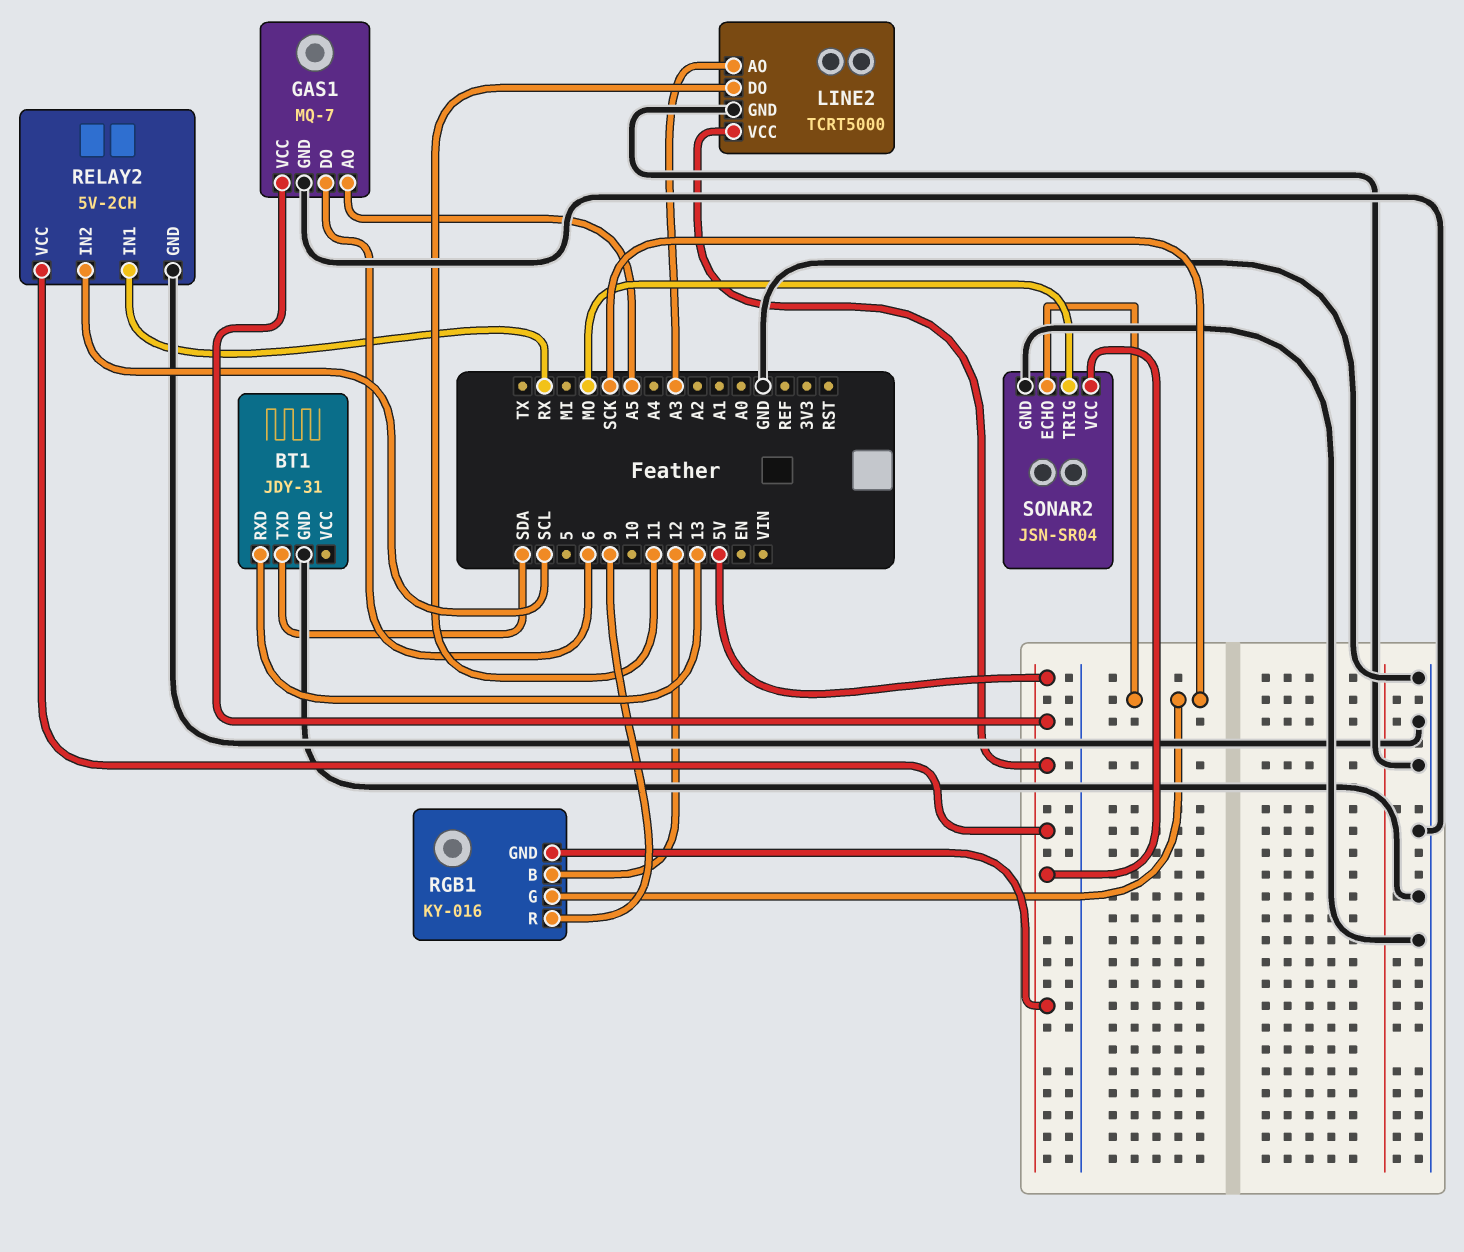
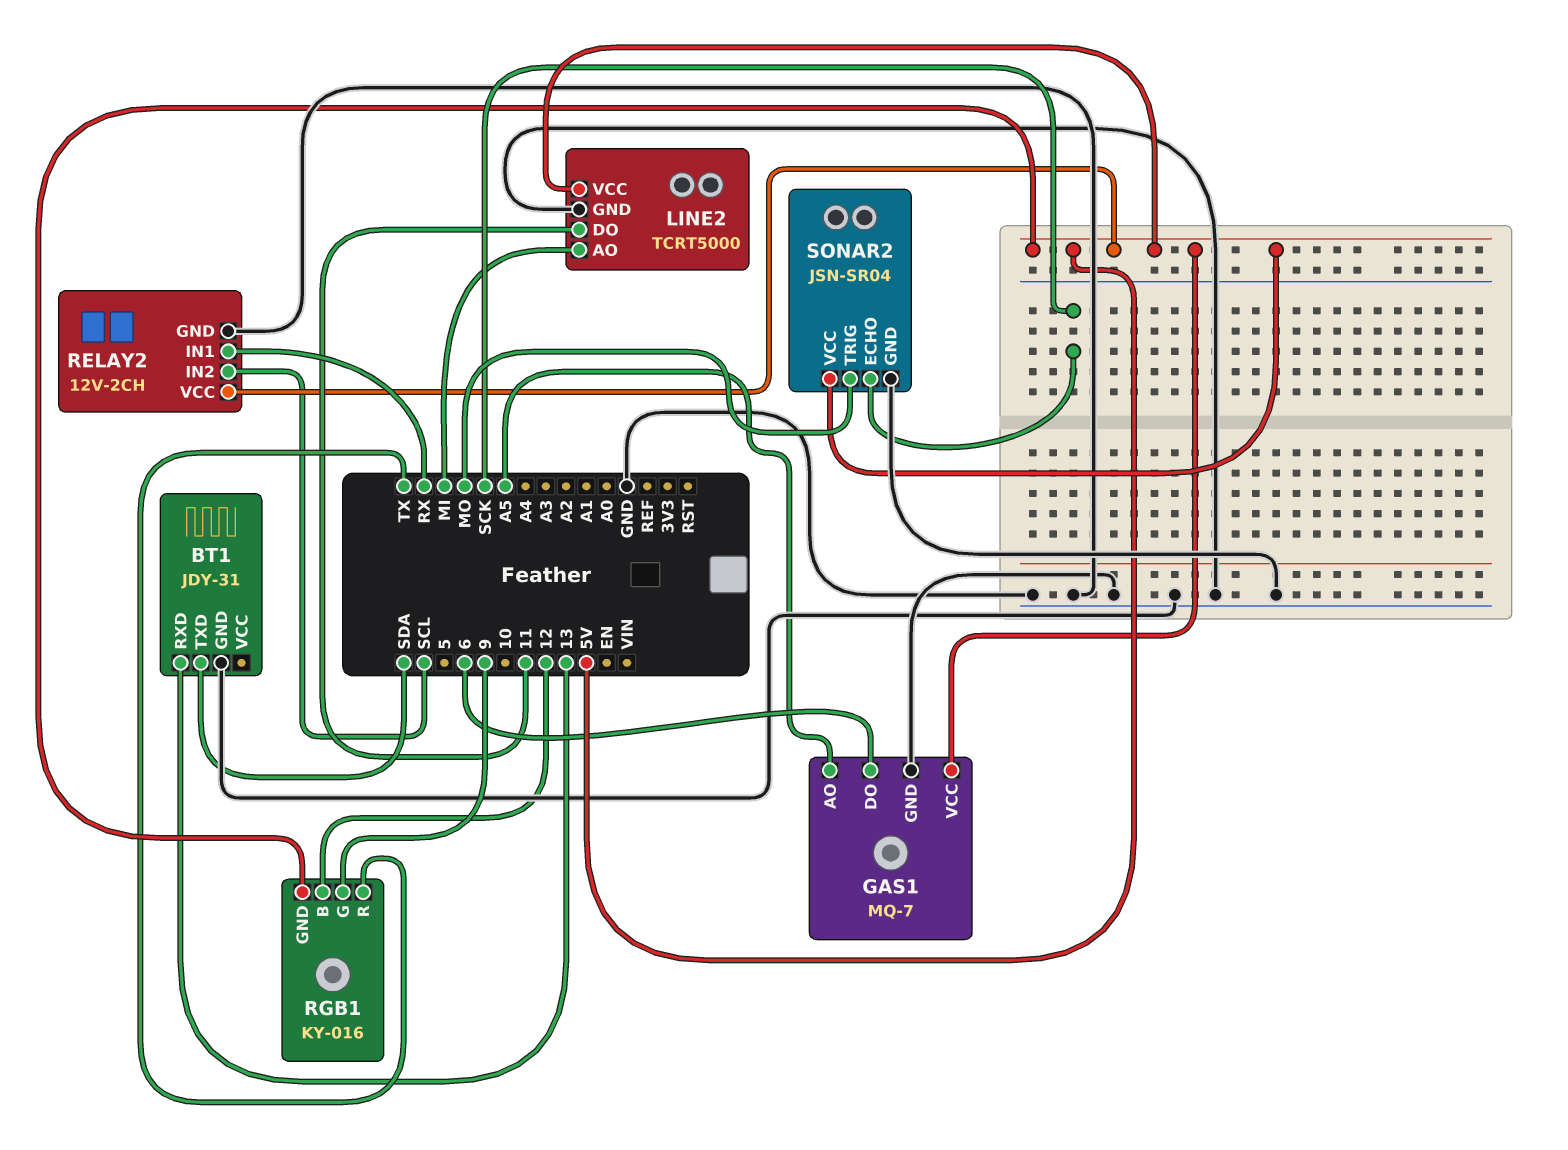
LINE2 pin AO: A3 -> MI
RELAY2: 5V-2CH -> 12V-2CH
RGB1 pin G: SCK -> 9
RGB1 pin R: 9 -> TX

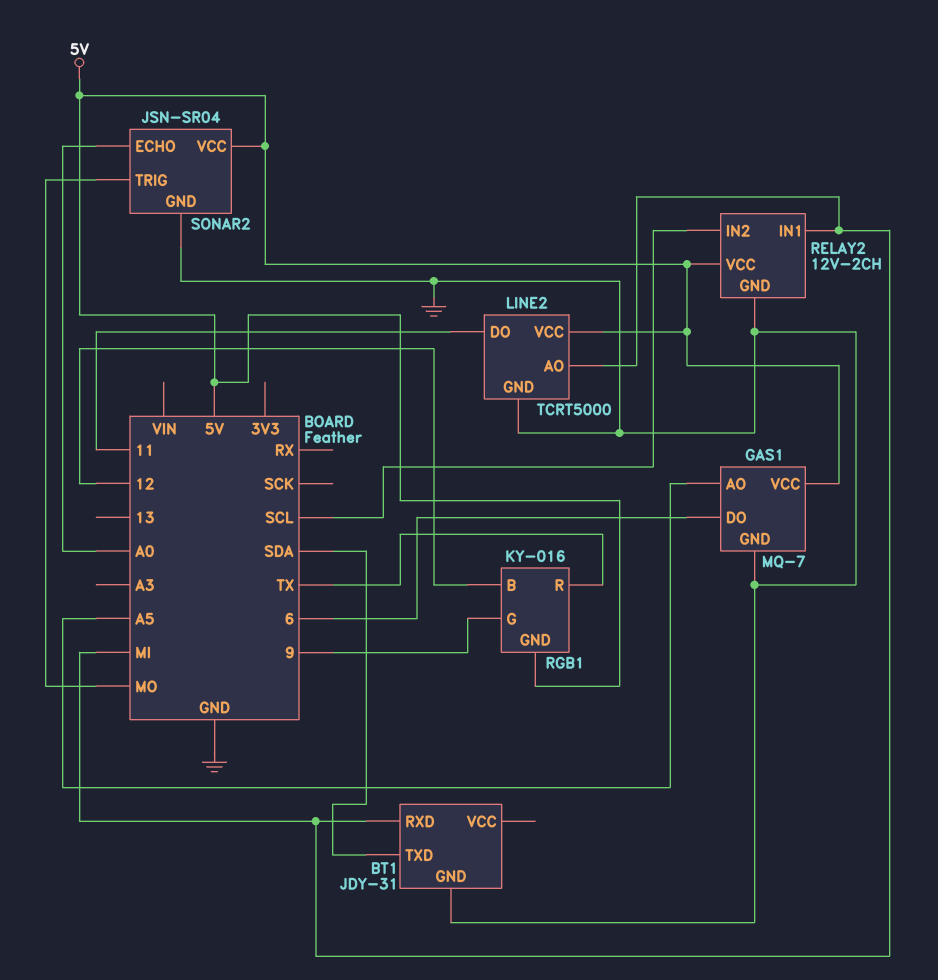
BT1 pin RXD: 13 -> MI
RELAY2 pin IN1: RX -> MI
SONAR2 pin ECHO: SCK -> A0

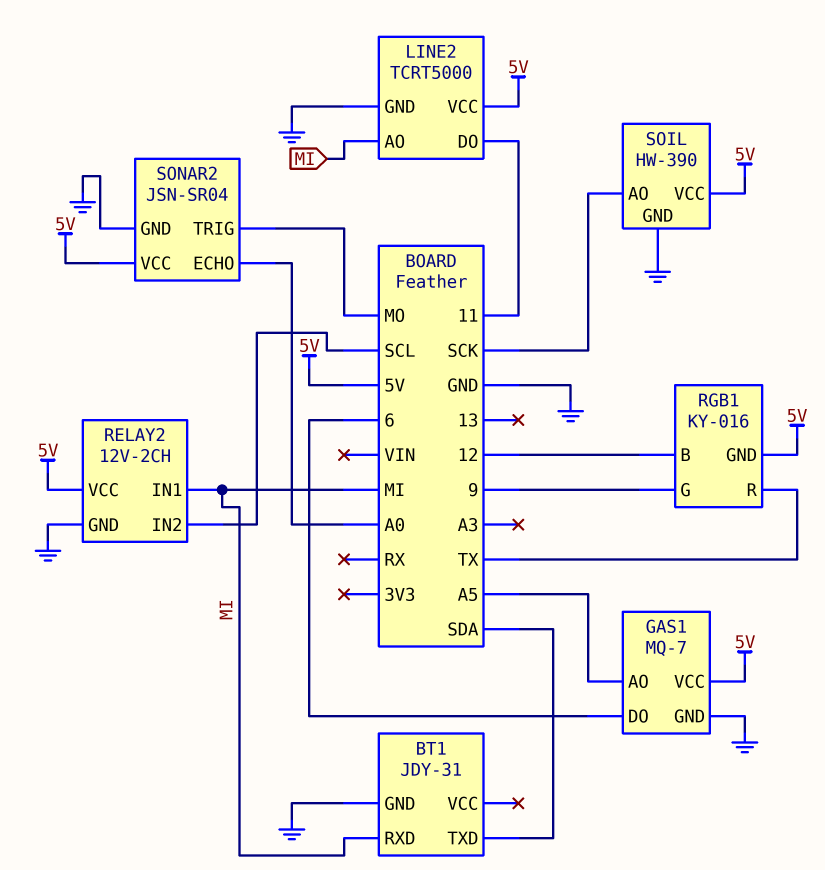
SOIL: none -> HW-390
SOIL pin AO: none -> SCK
SOIL pin GND: none -> GND
SOIL pin VCC: none -> 5V

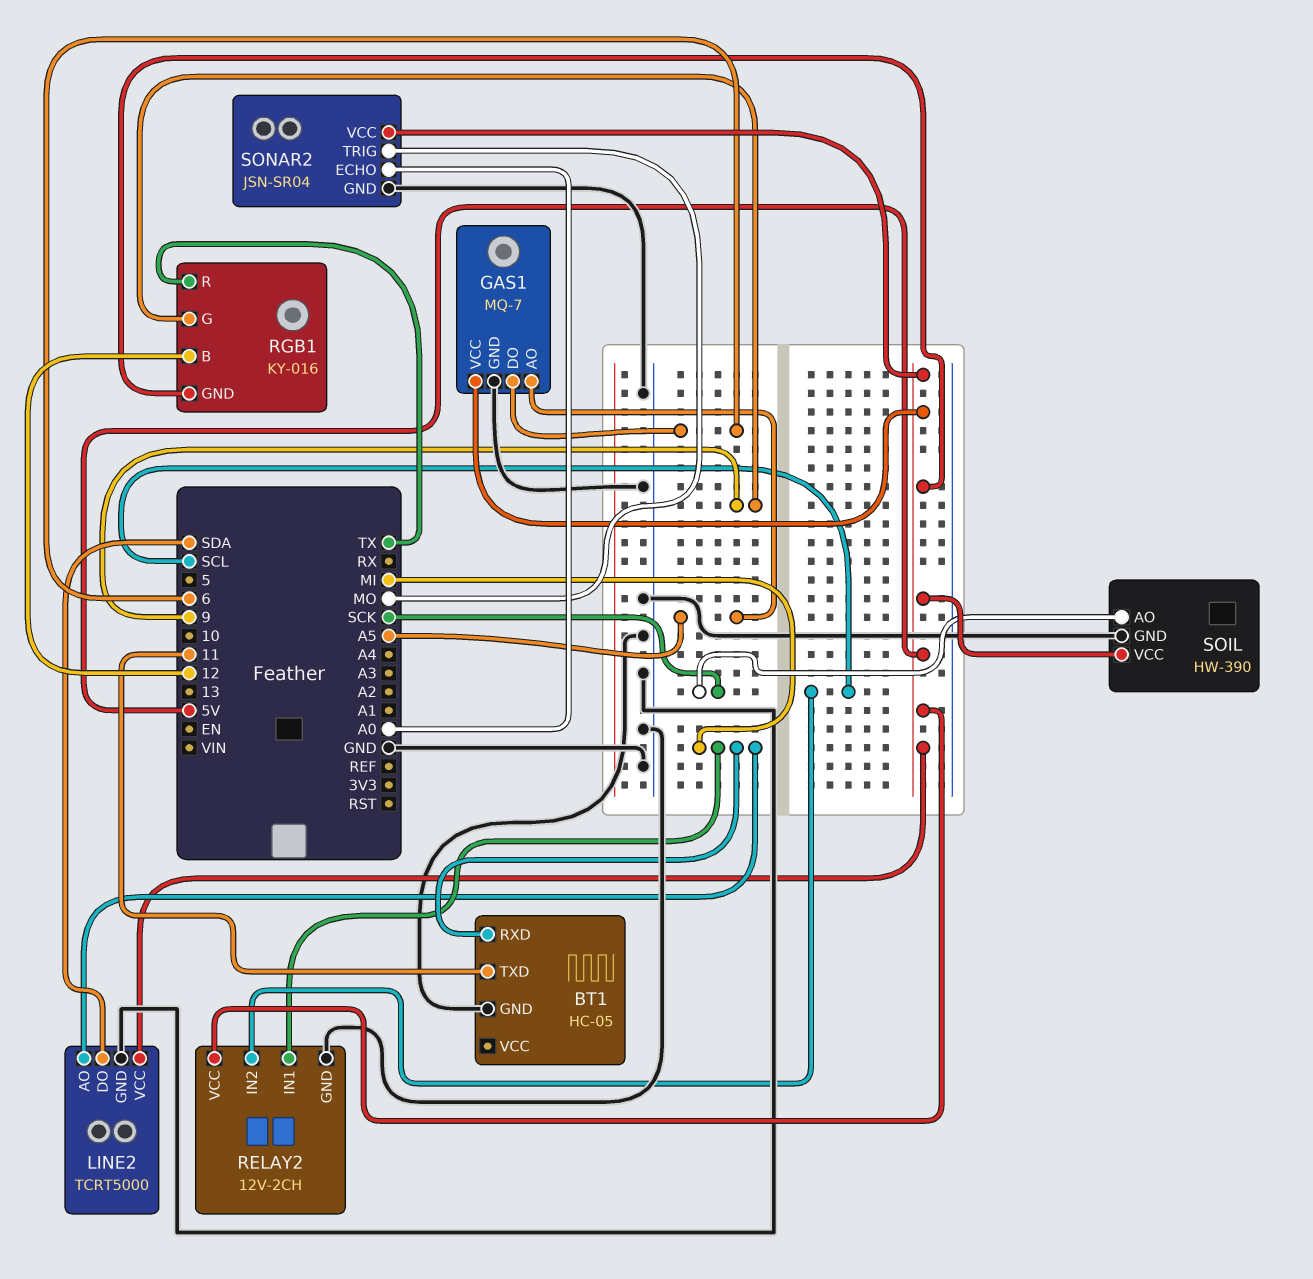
BT1: JDY-31 -> HC-05
BT1 pin TXD: SDA -> 11
LINE2 pin DO: 11 -> SDA

